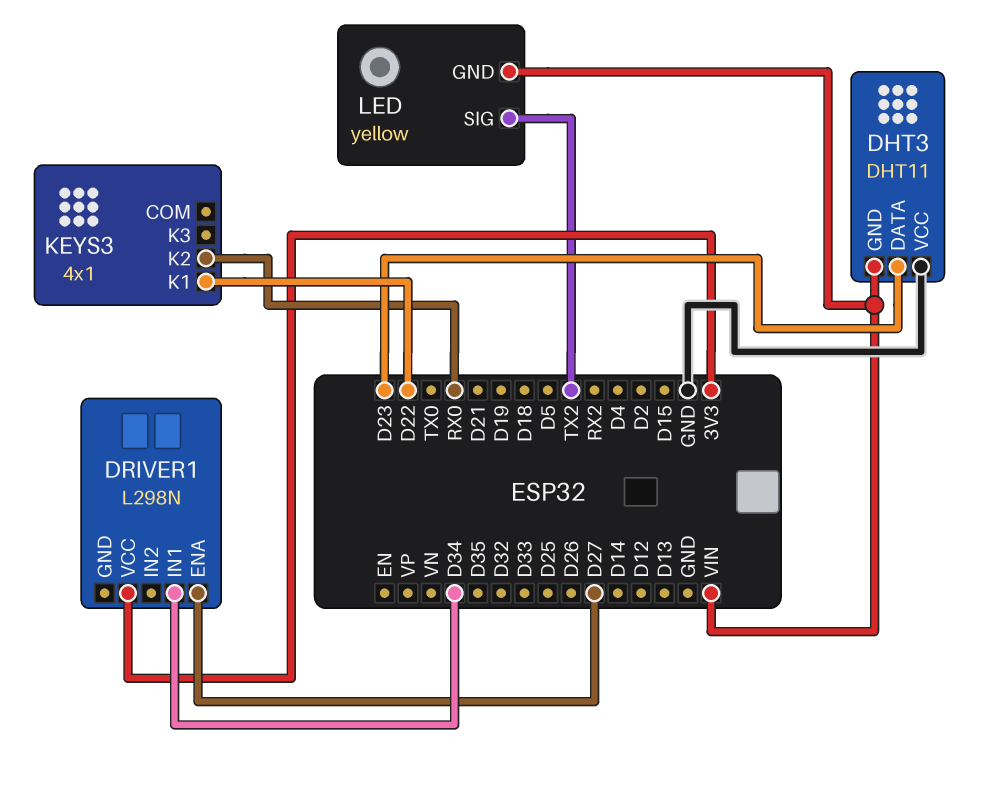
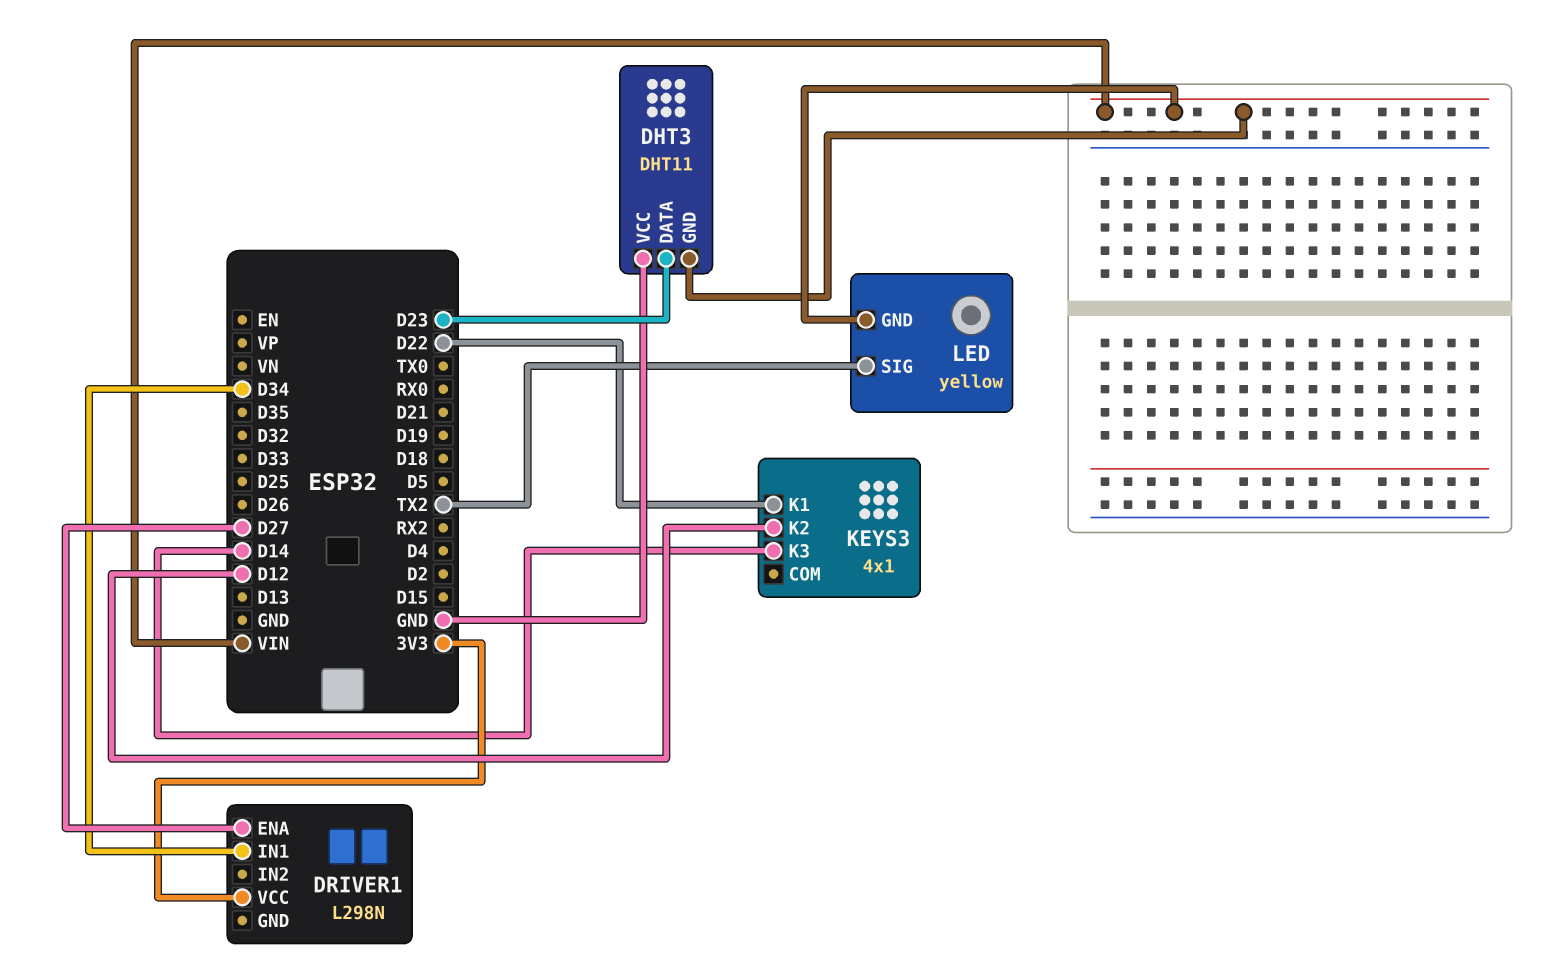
KEYS3 pin K2: RX0 -> D12
KEYS3 pin K3: none -> D14

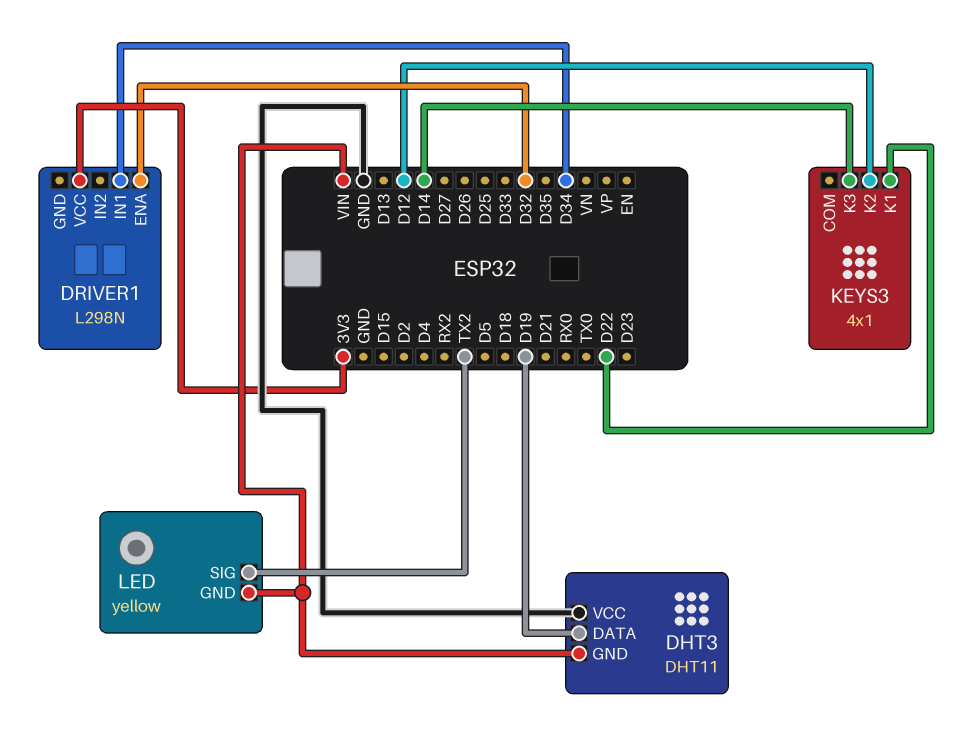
DHT3 pin DATA: D23 -> D19
DRIVER1 pin ENA: D27 -> D32

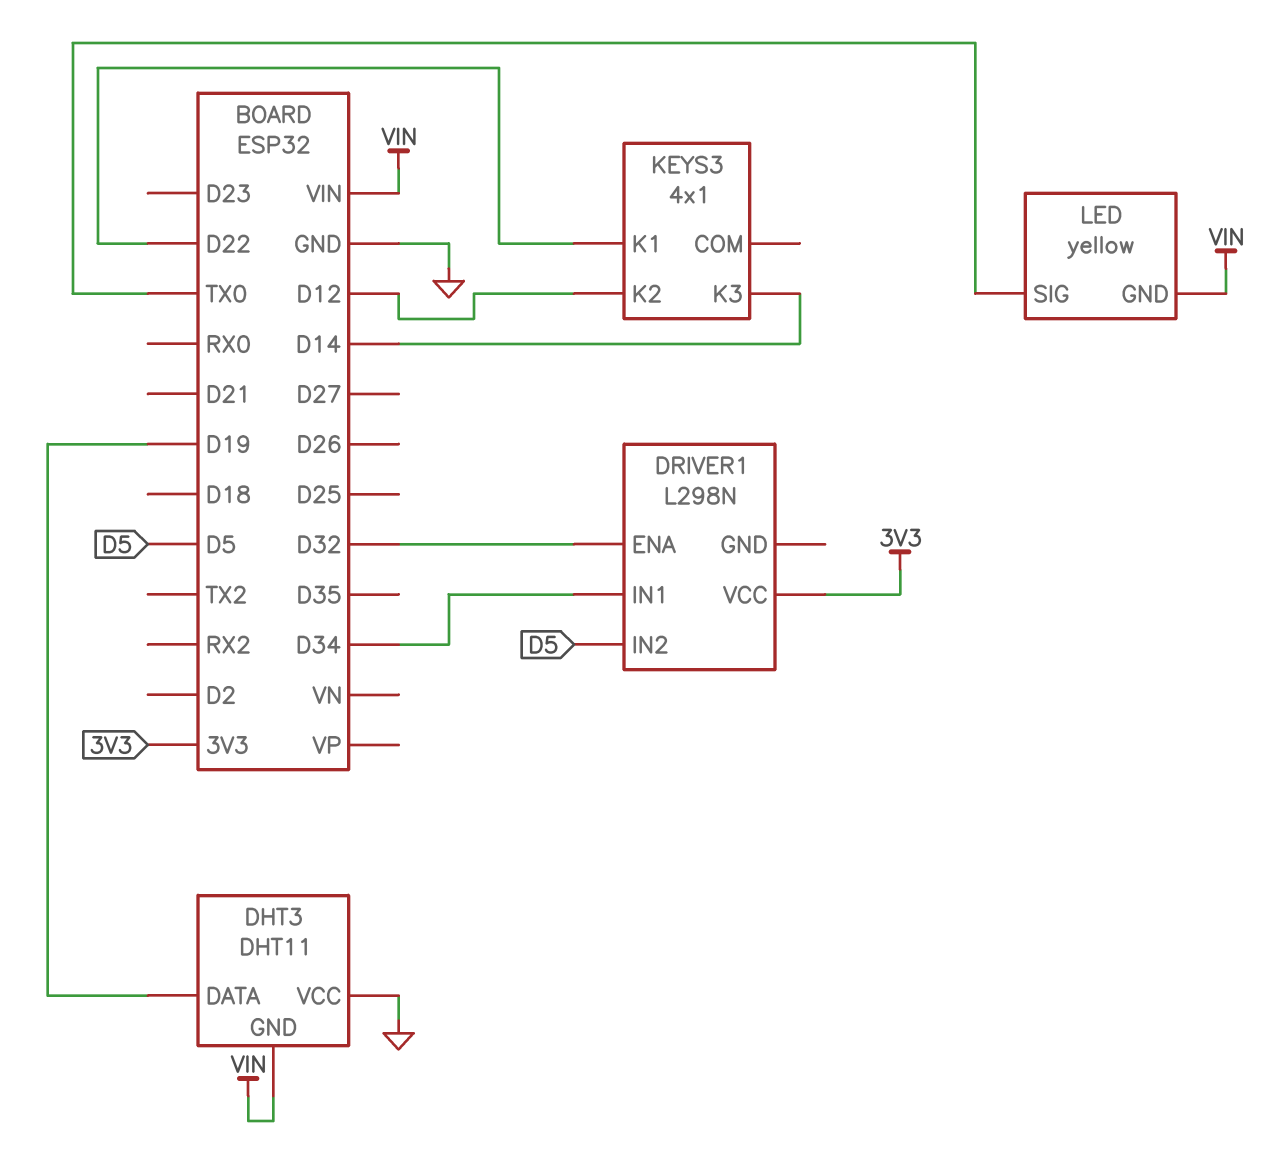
DRIVER1 pin IN2: none -> D5
LED pin SIG: TX2 -> TX0

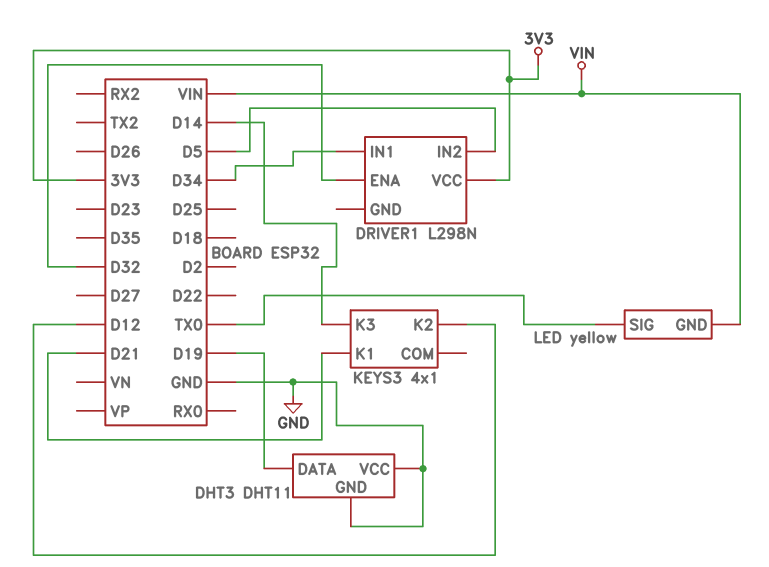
DHT3 pin GND: VIN -> GND
KEYS3 pin K1: D22 -> D21

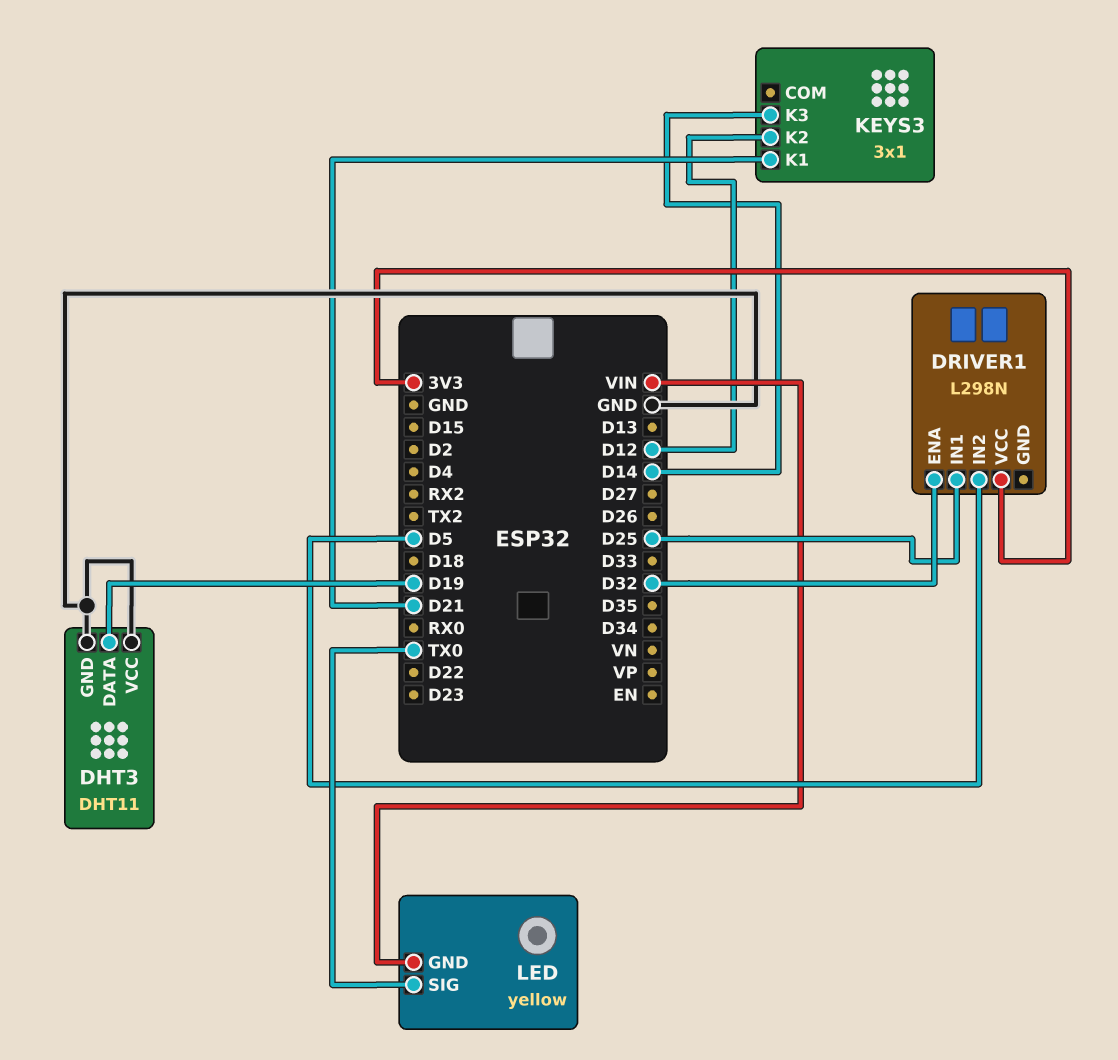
DRIVER1 pin IN1: D34 -> D25
KEYS3: 4x1 -> 3x1

